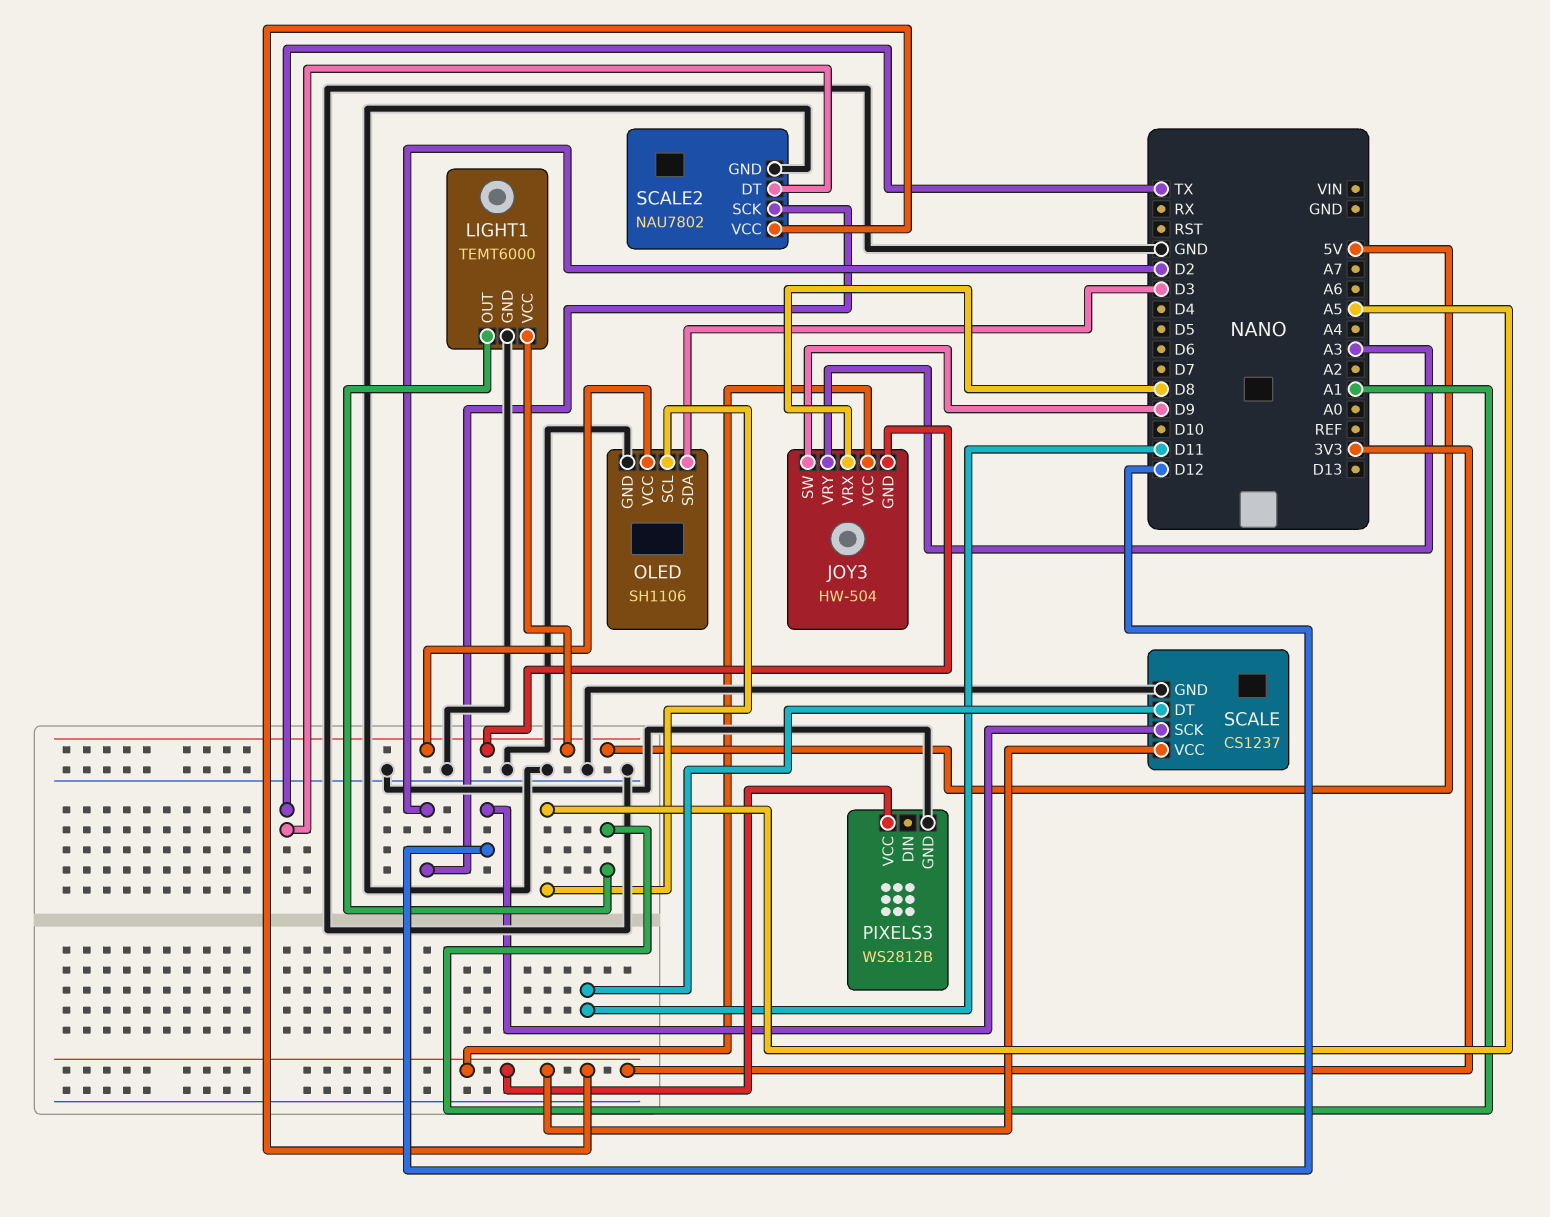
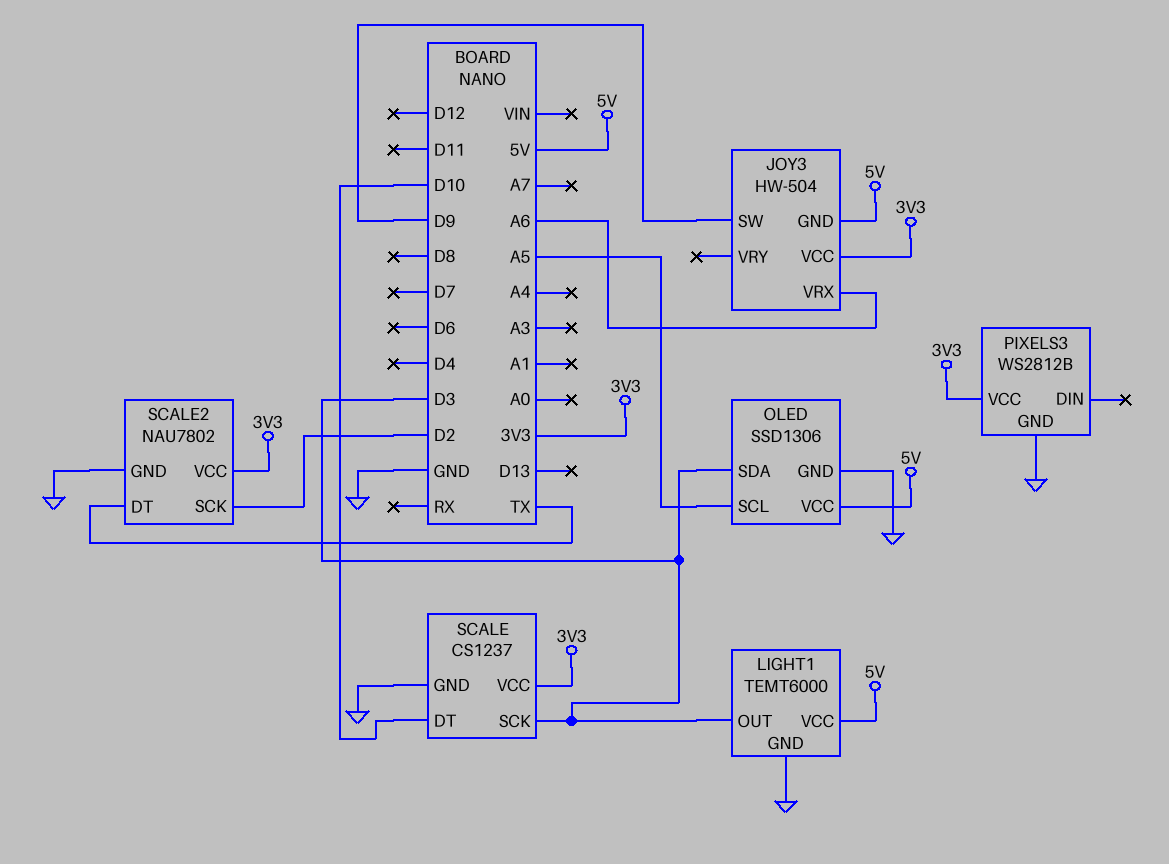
JOY3 pin VRX: D8 -> A6
JOY3 pin VRY: A3 -> none
LIGHT1 pin OUT: A1 -> D3
OLED: SH1106 -> SSD1306
SCALE pin DT: D11 -> D10
SCALE pin SCK: D12 -> D3

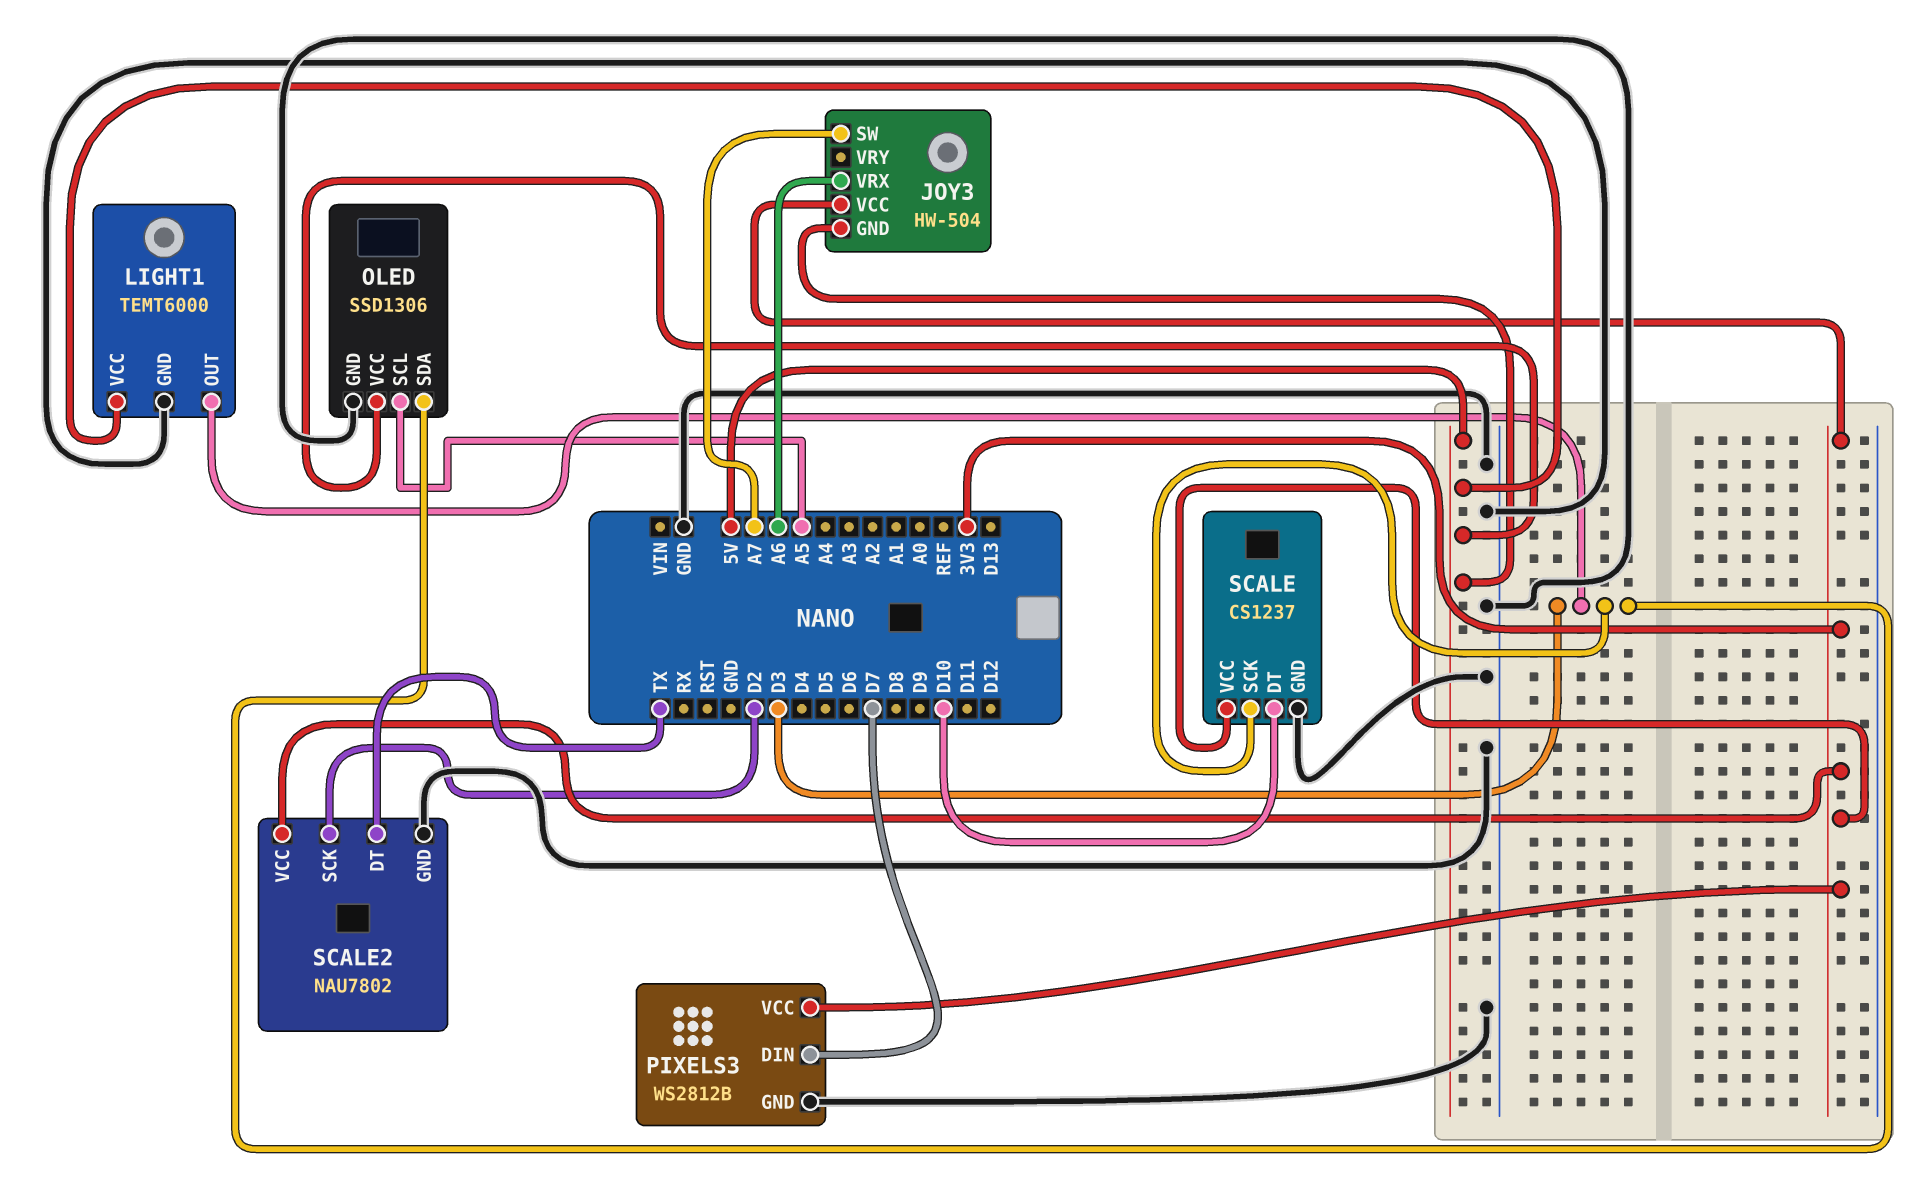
JOY3 pin SW: D9 -> A7
PIXELS3 pin DIN: none -> D7

